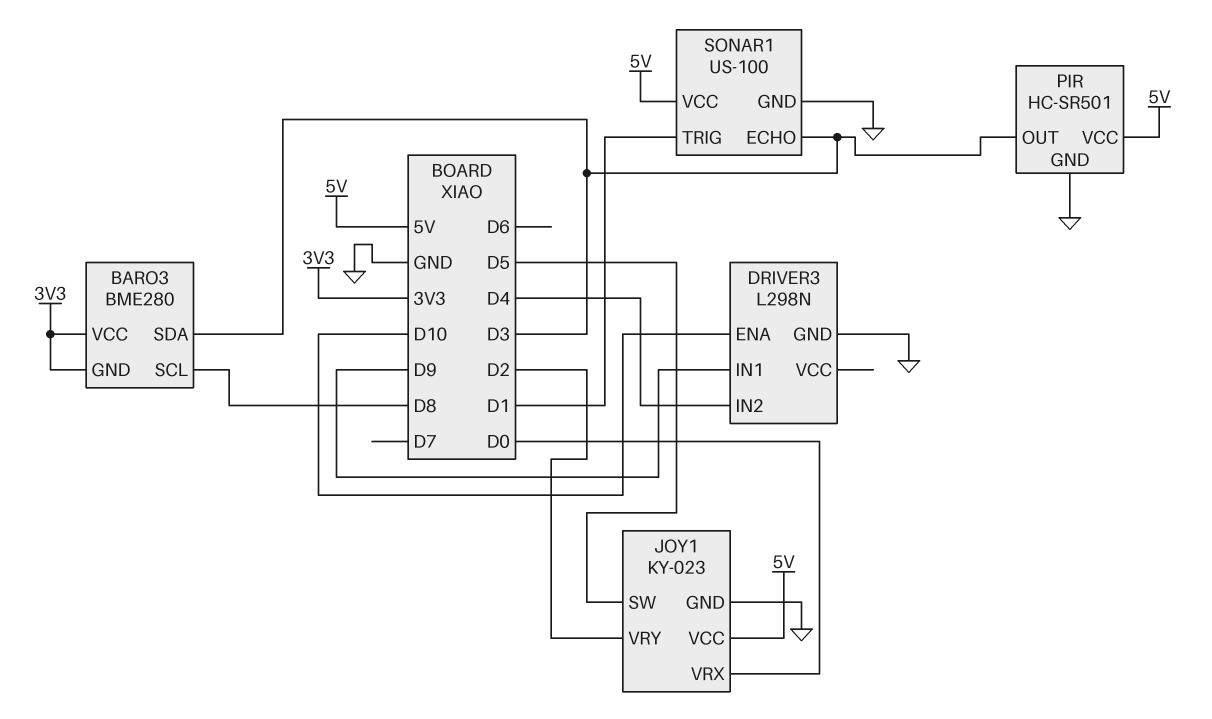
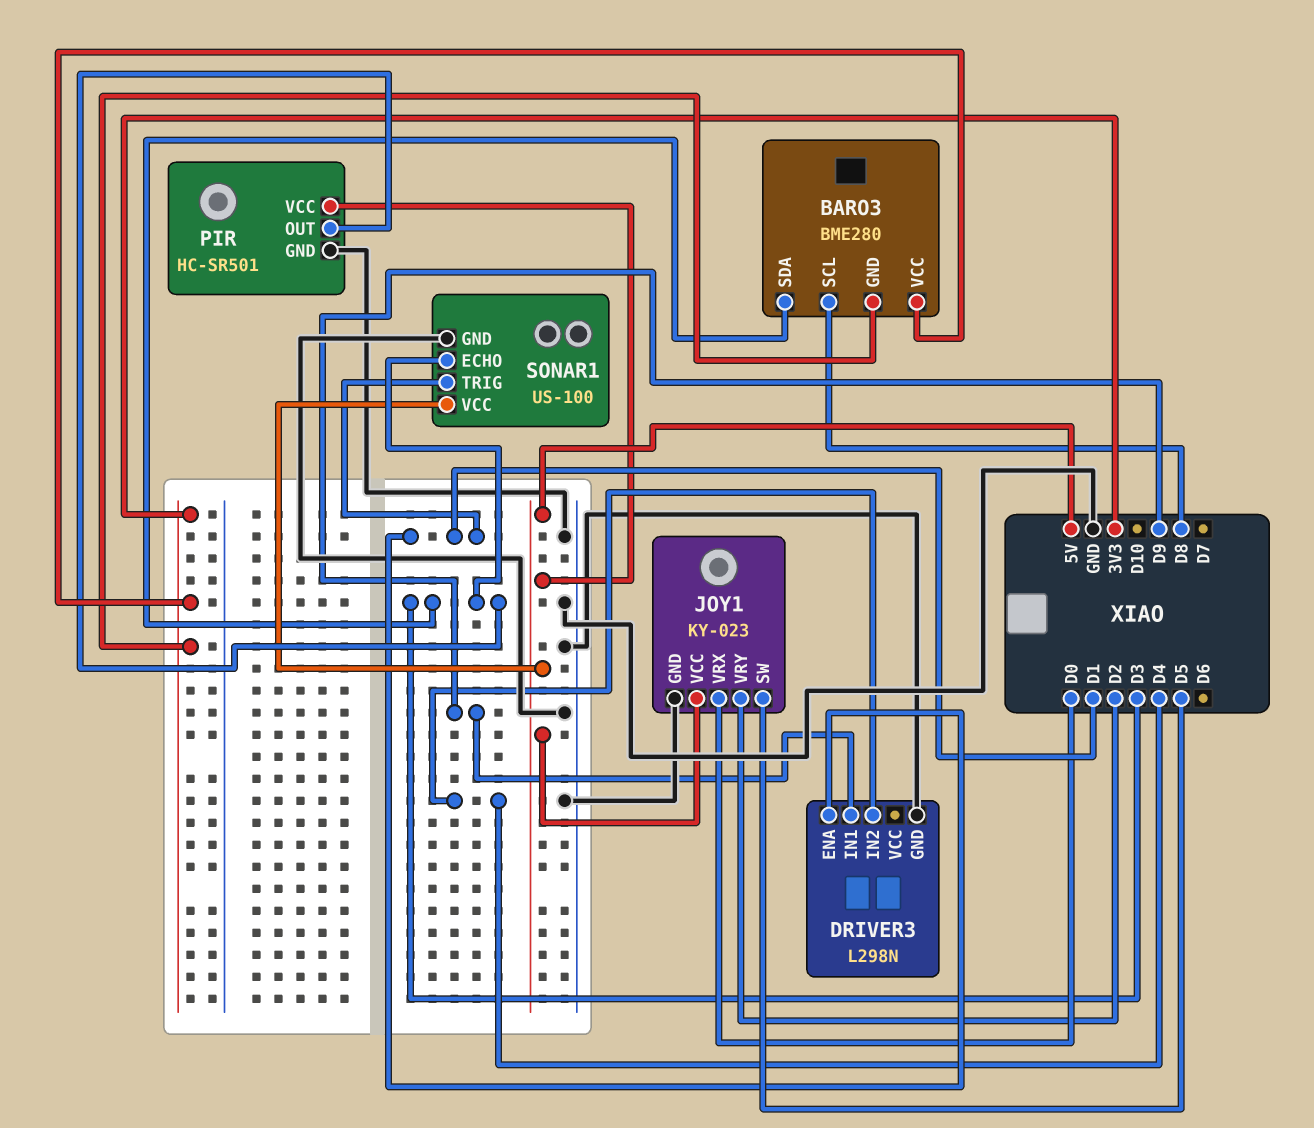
DRIVER3 pin ENA: D10 -> D1

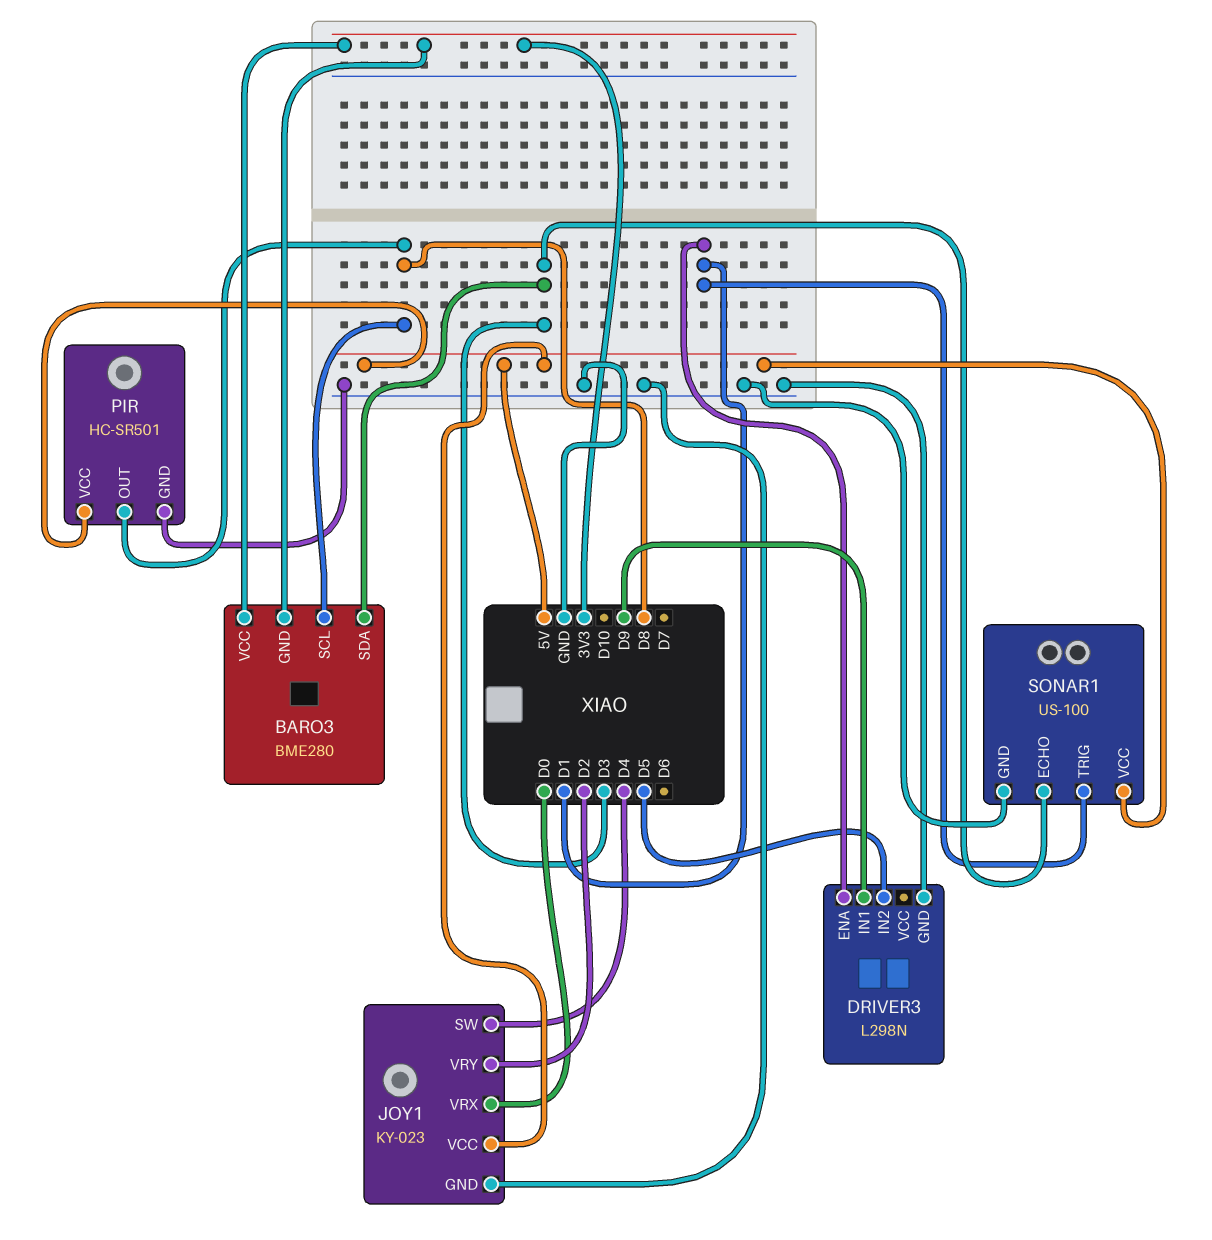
DRIVER3 pin IN2: D4 -> D5
JOY1 pin SW: D5 -> D4
PIR pin OUT: D3 -> D8

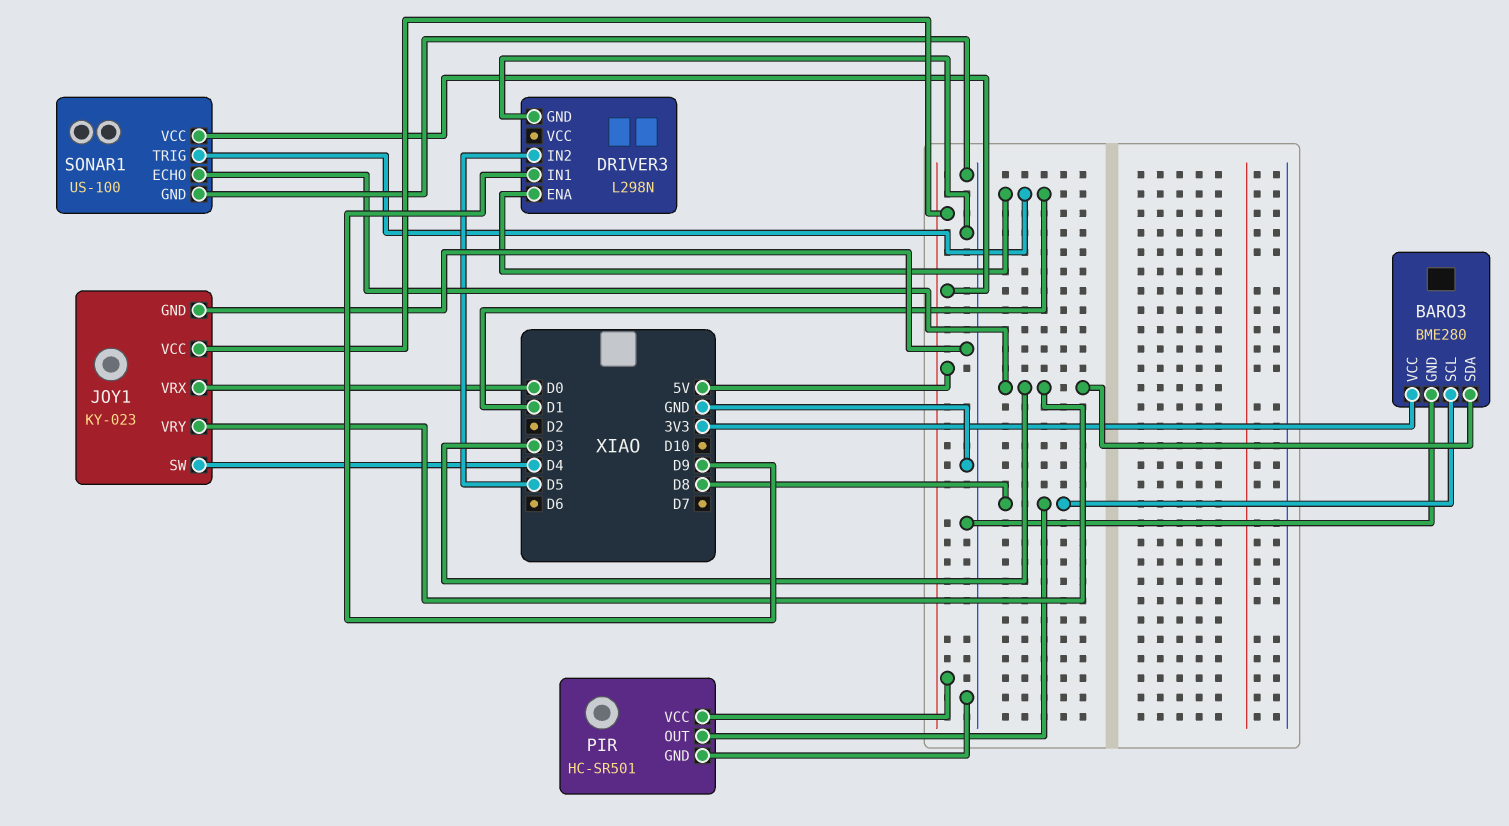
BARO3 pin GND: 3V3 -> GND
JOY1 pin VRY: D2 -> D3

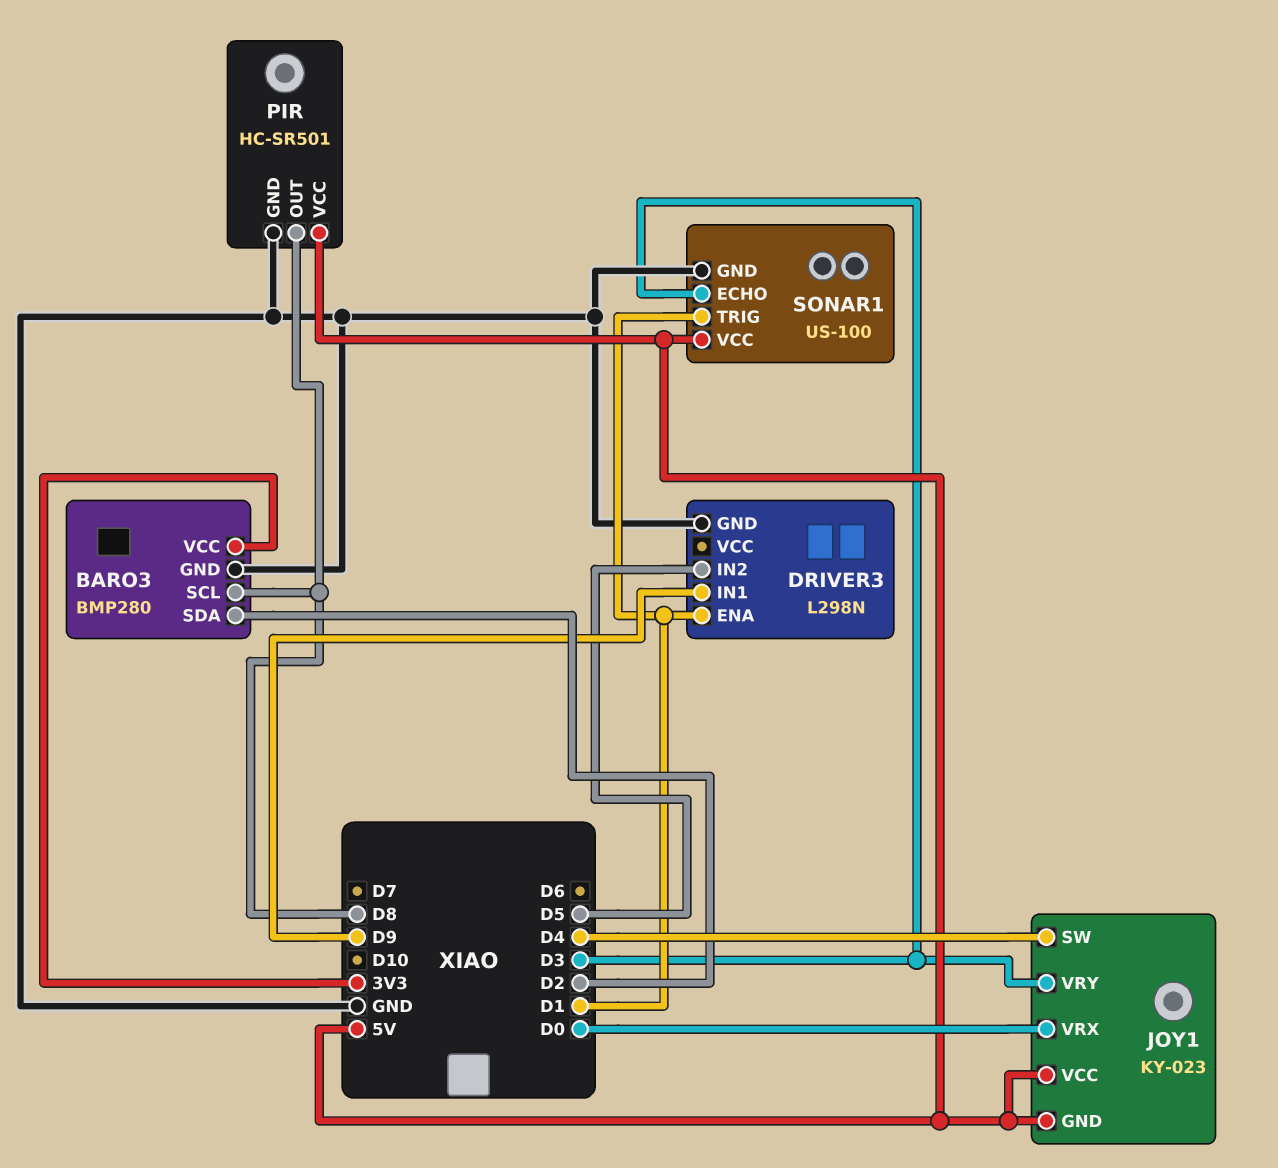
BARO3: BME280 -> BMP280
BARO3 pin SDA: D3 -> D2
JOY1 pin GND: GND -> 5V

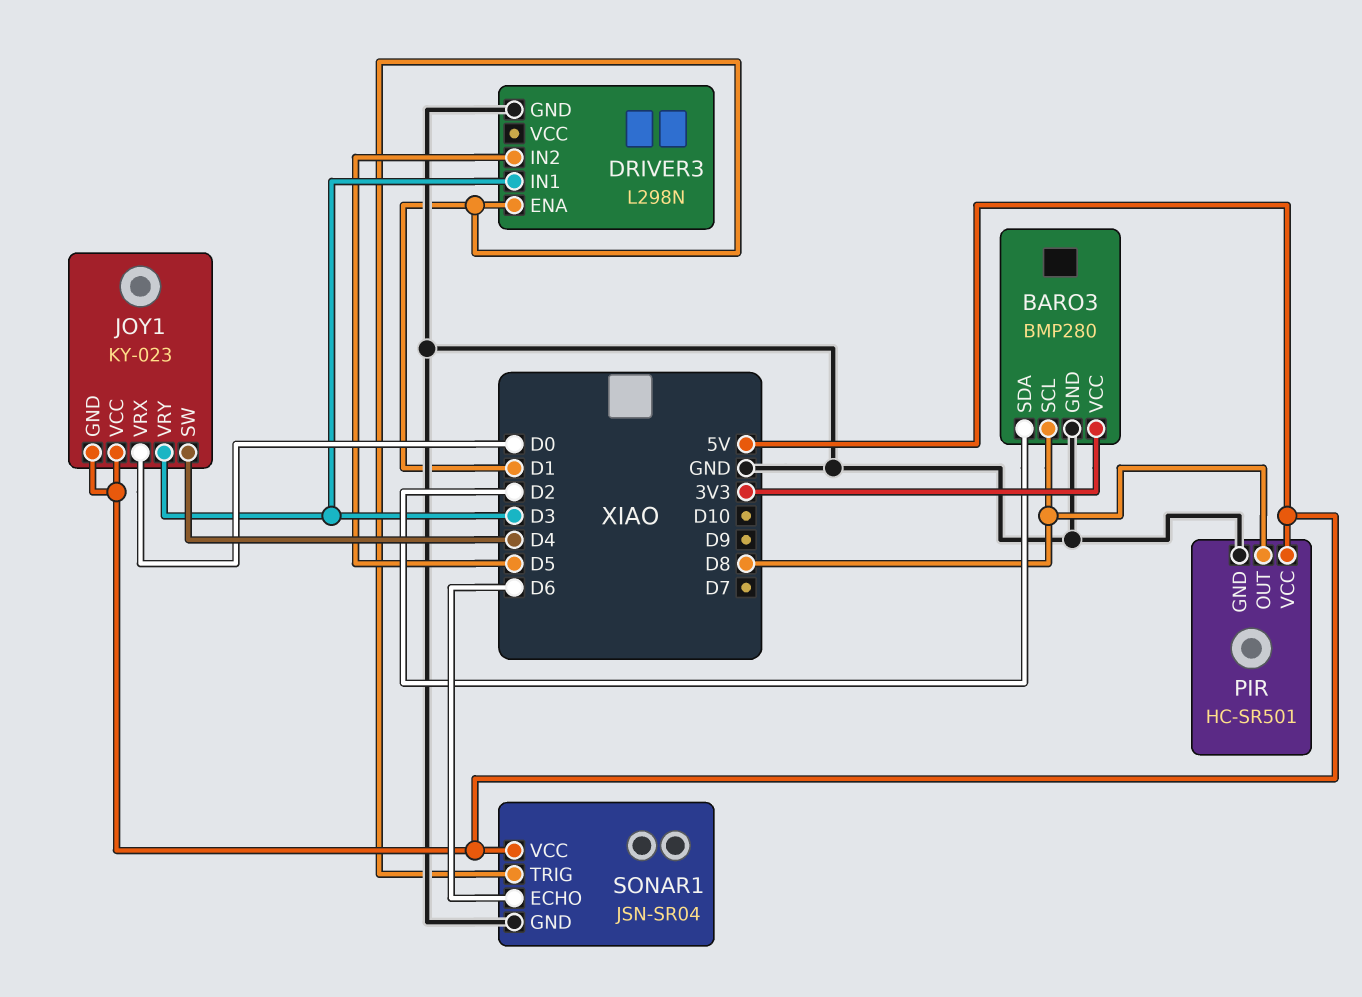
DRIVER3 pin IN1: D9 -> D3
SONAR1: US-100 -> JSN-SR04
SONAR1 pin ECHO: D3 -> D6

